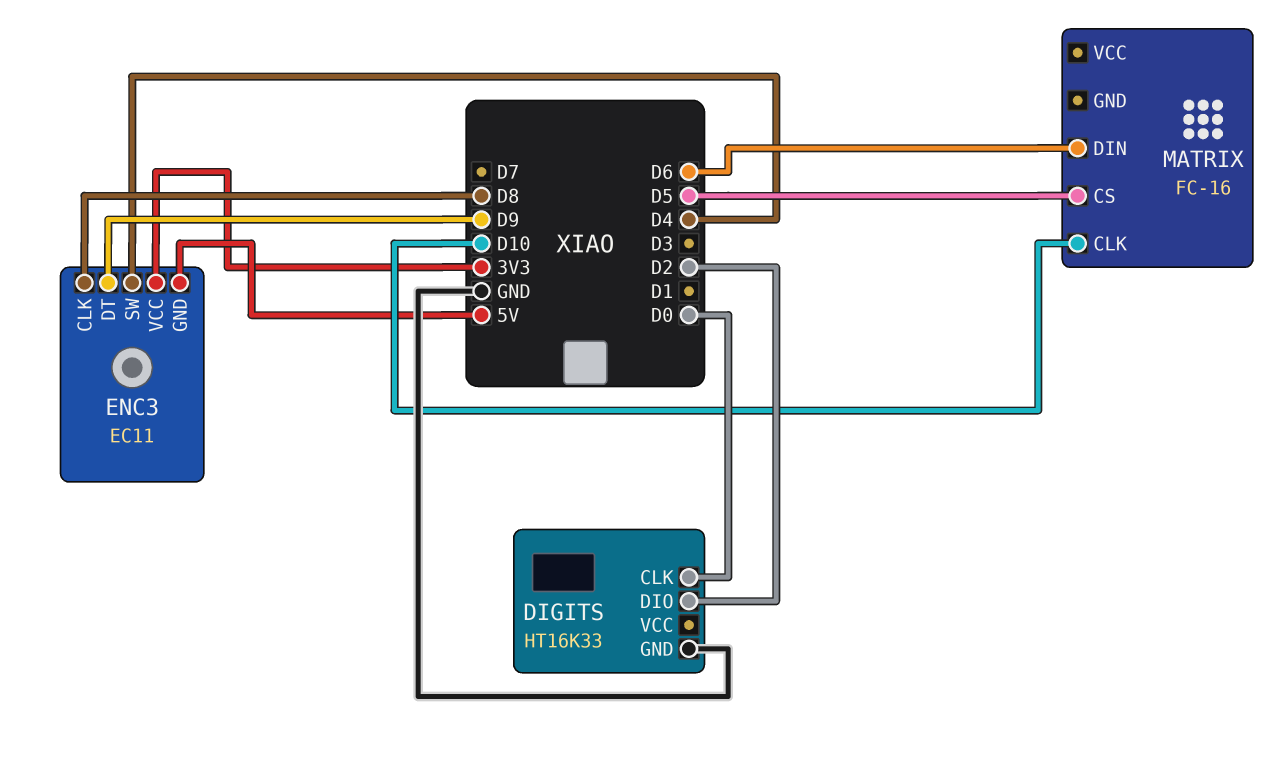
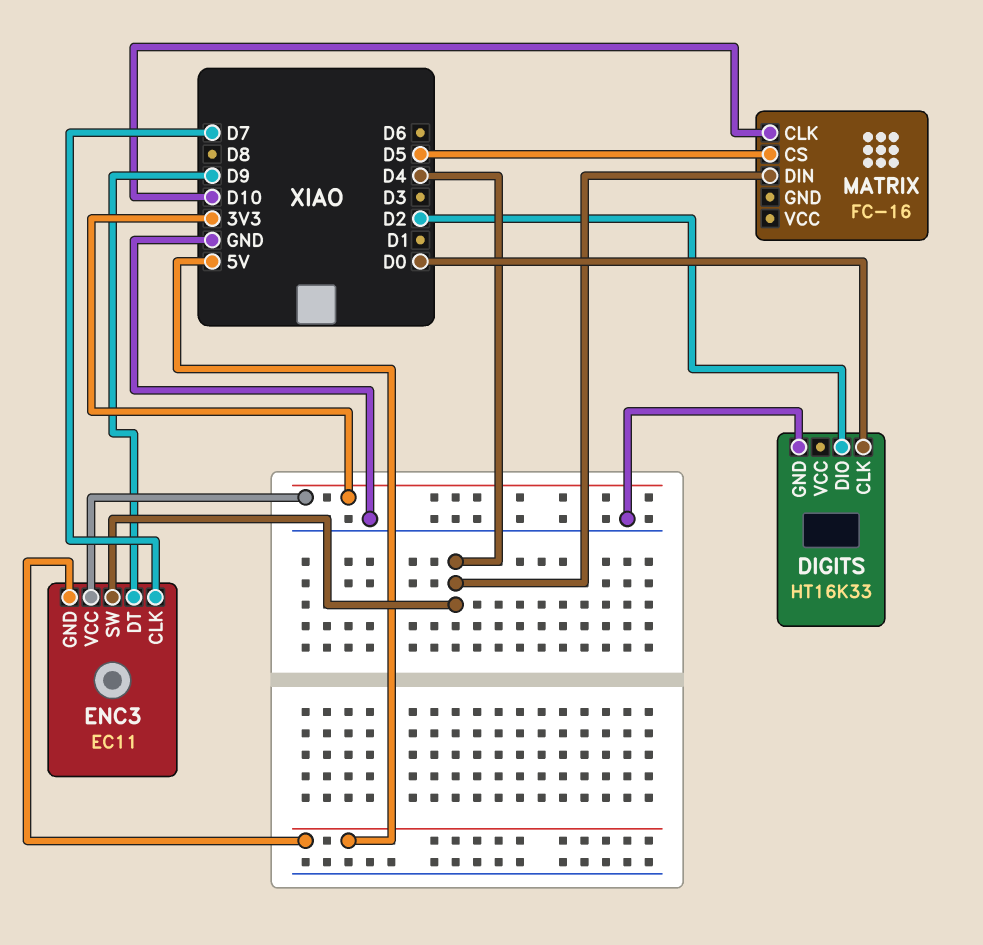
ENC3 pin CLK: D8 -> D7
MATRIX pin DIN: D6 -> D4

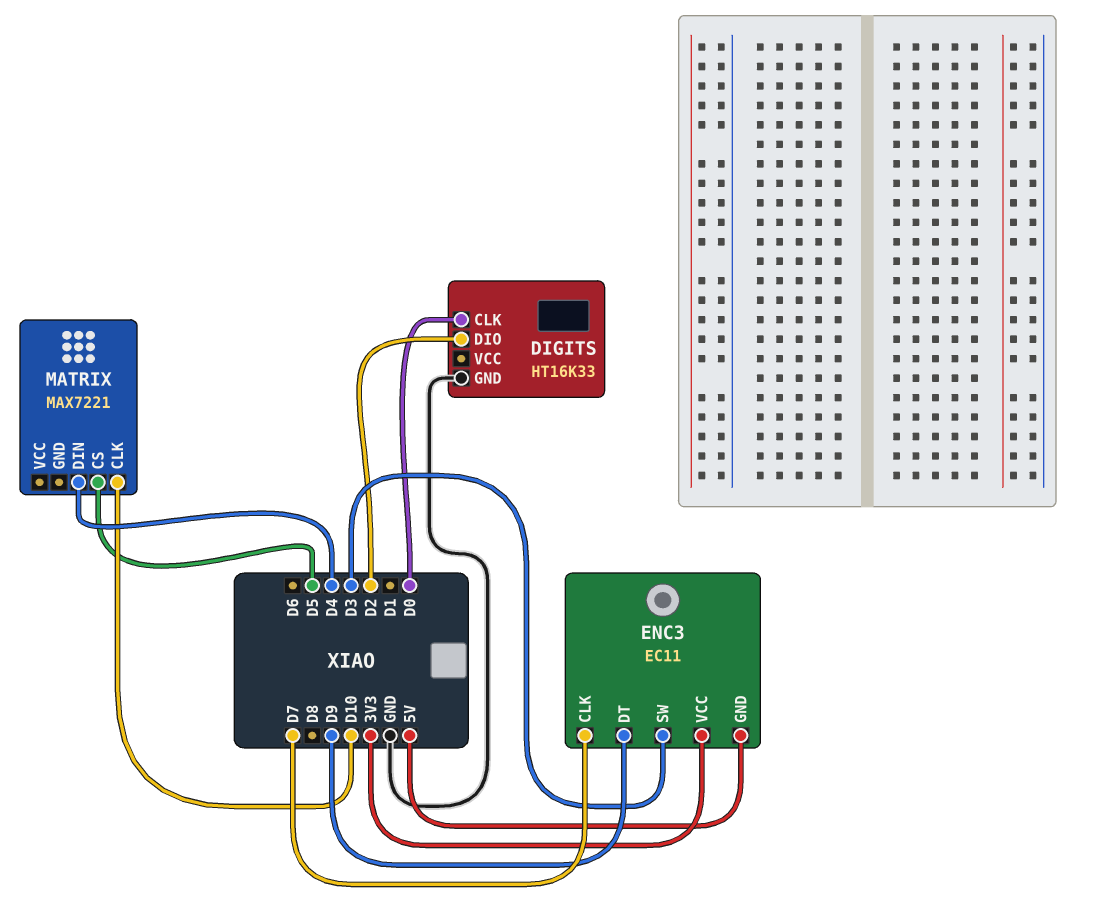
ENC3 pin SW: D4 -> D3
MATRIX: FC-16 -> MAX7221

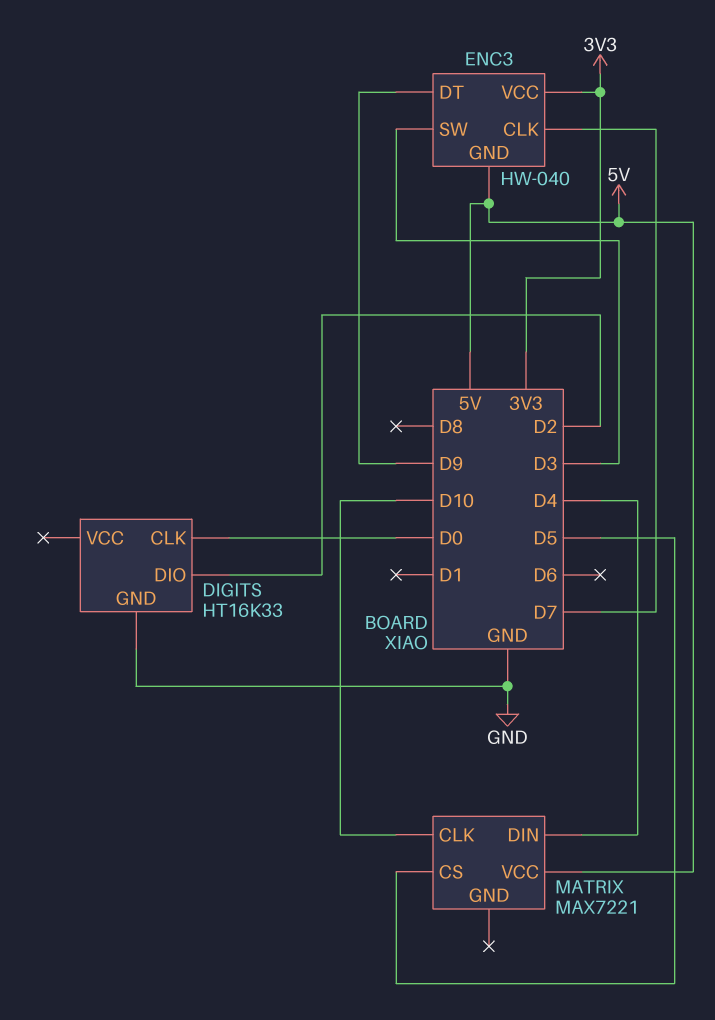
ENC3: EC11 -> HW-040
MATRIX pin VCC: none -> 5V

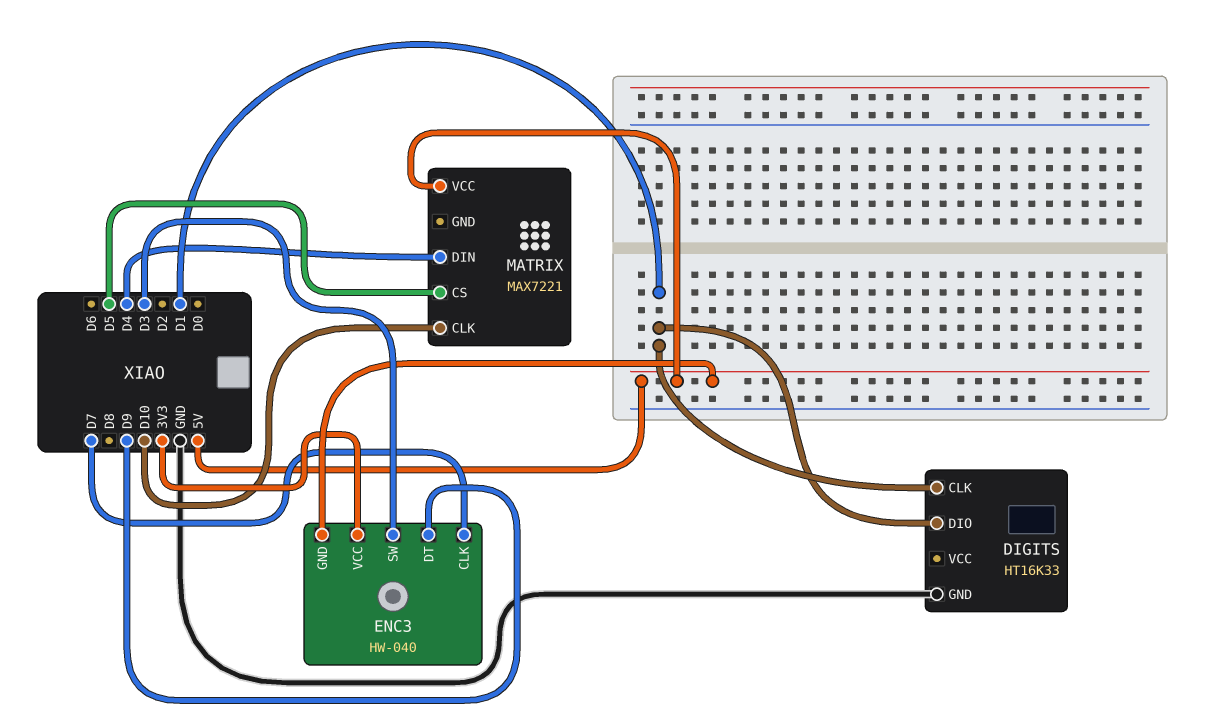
DIGITS pin CLK: D0 -> D1
DIGITS pin DIO: D2 -> D1

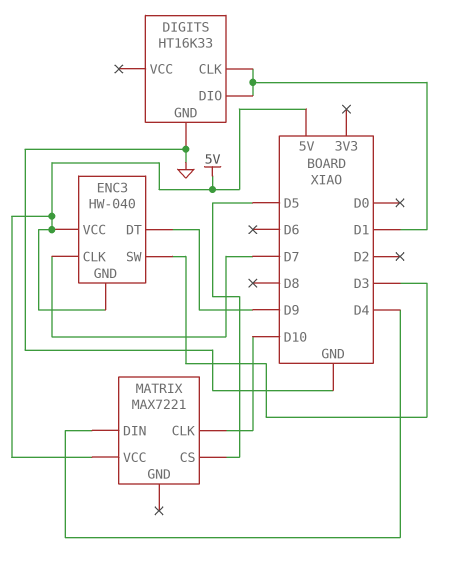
ENC3 pin VCC: 3V3 -> 5V

